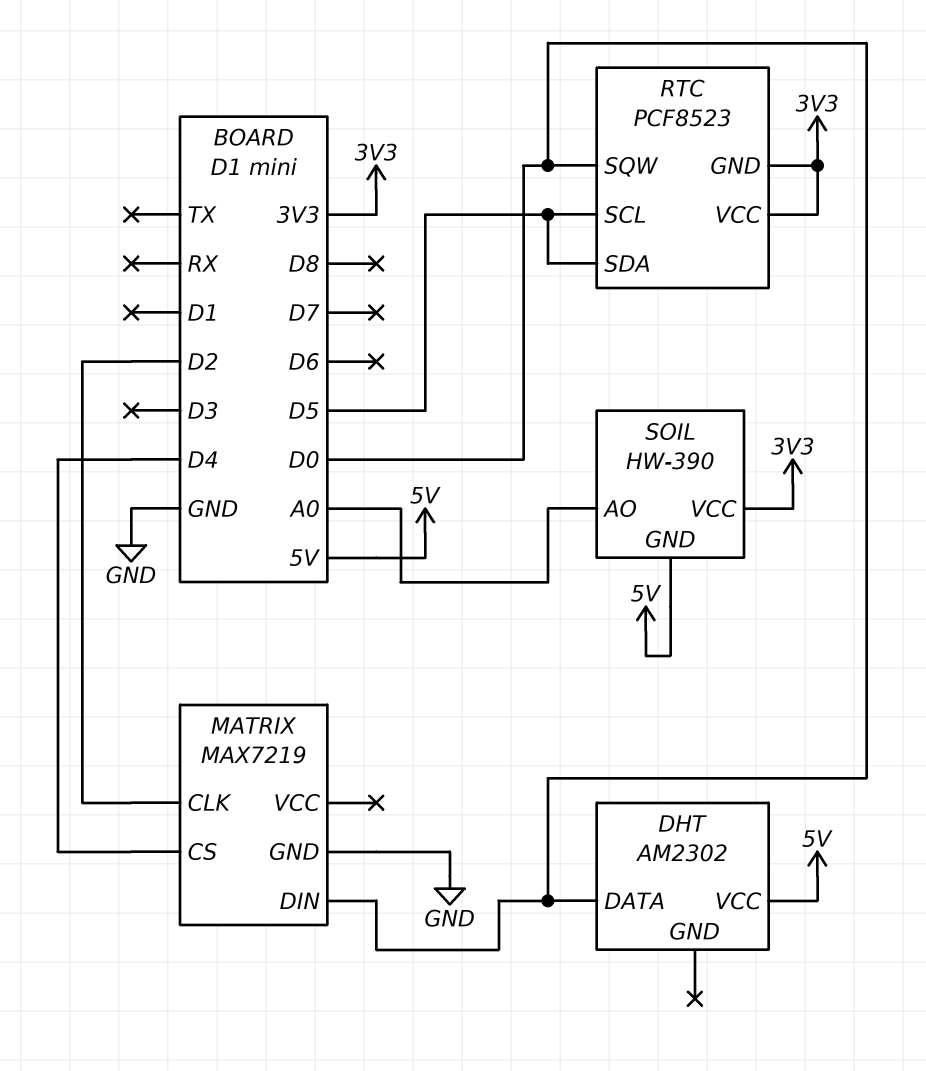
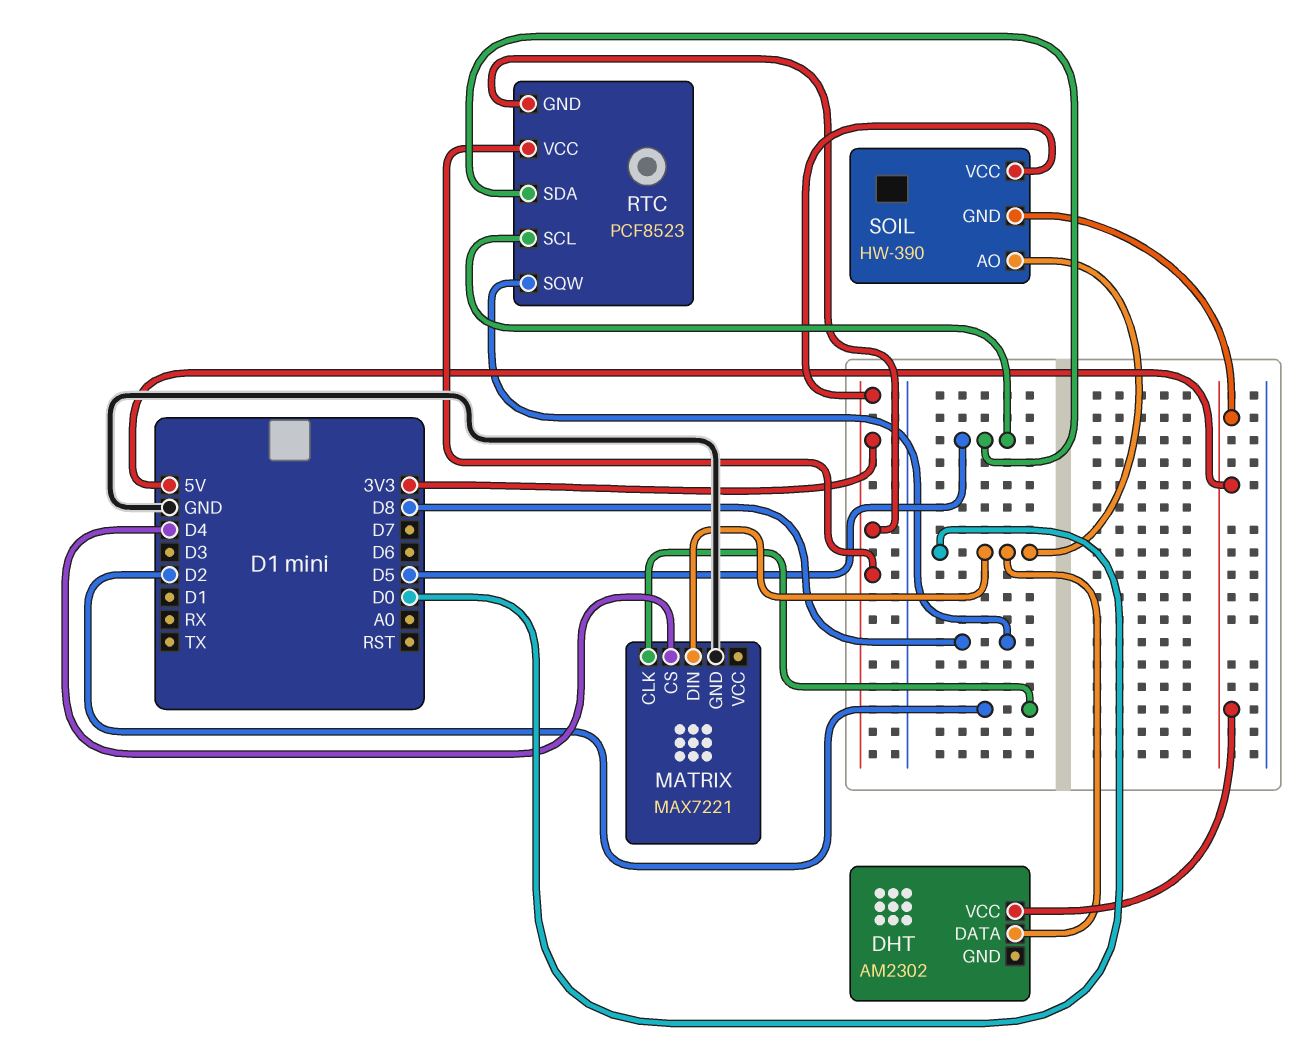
MATRIX: MAX7219 -> MAX7221
RTC pin SQW: D0 -> D8
SOIL pin AO: A0 -> D0

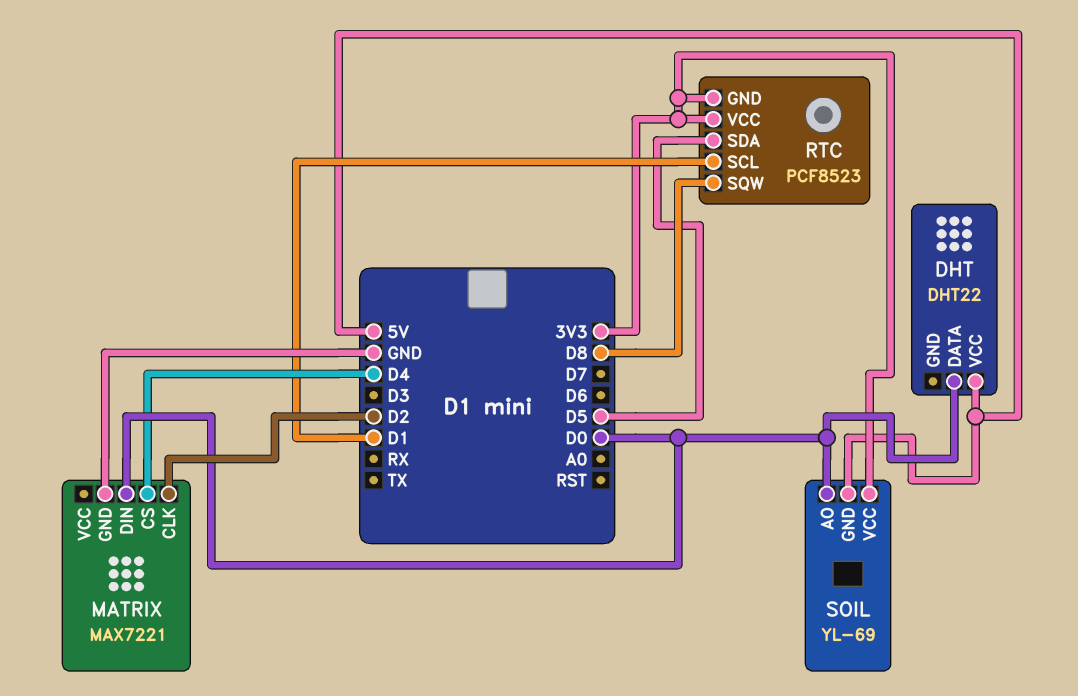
DHT: AM2302 -> DHT22
RTC pin SCL: D5 -> D1
SOIL: HW-390 -> YL-69

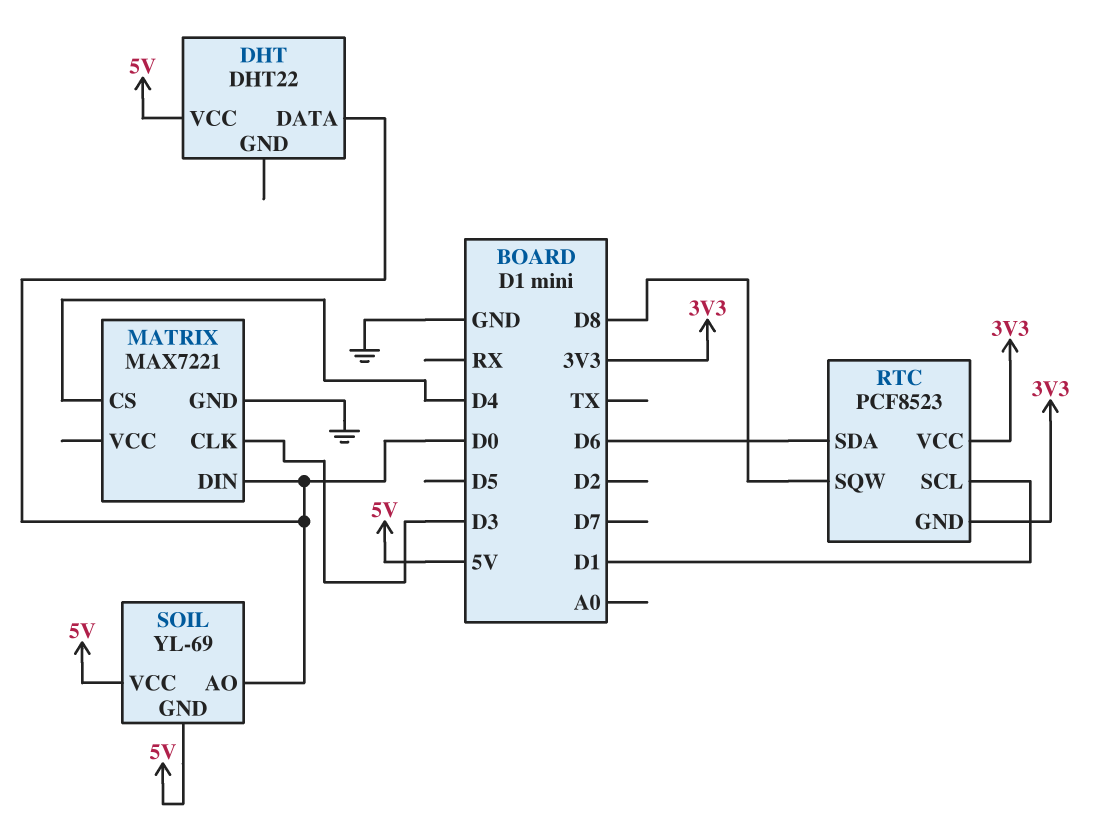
MATRIX pin CLK: D2 -> D3
RTC pin SDA: D5 -> D6
SOIL pin VCC: 3V3 -> 5V

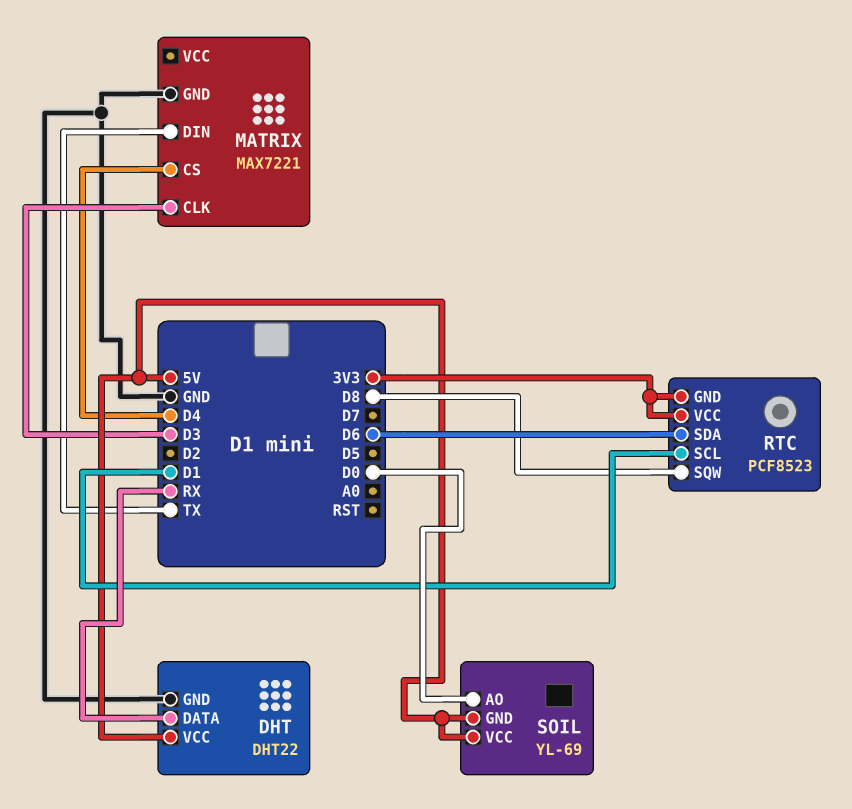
DHT pin DATA: D0 -> RX
DHT pin GND: none -> GND
MATRIX pin DIN: D0 -> TX

